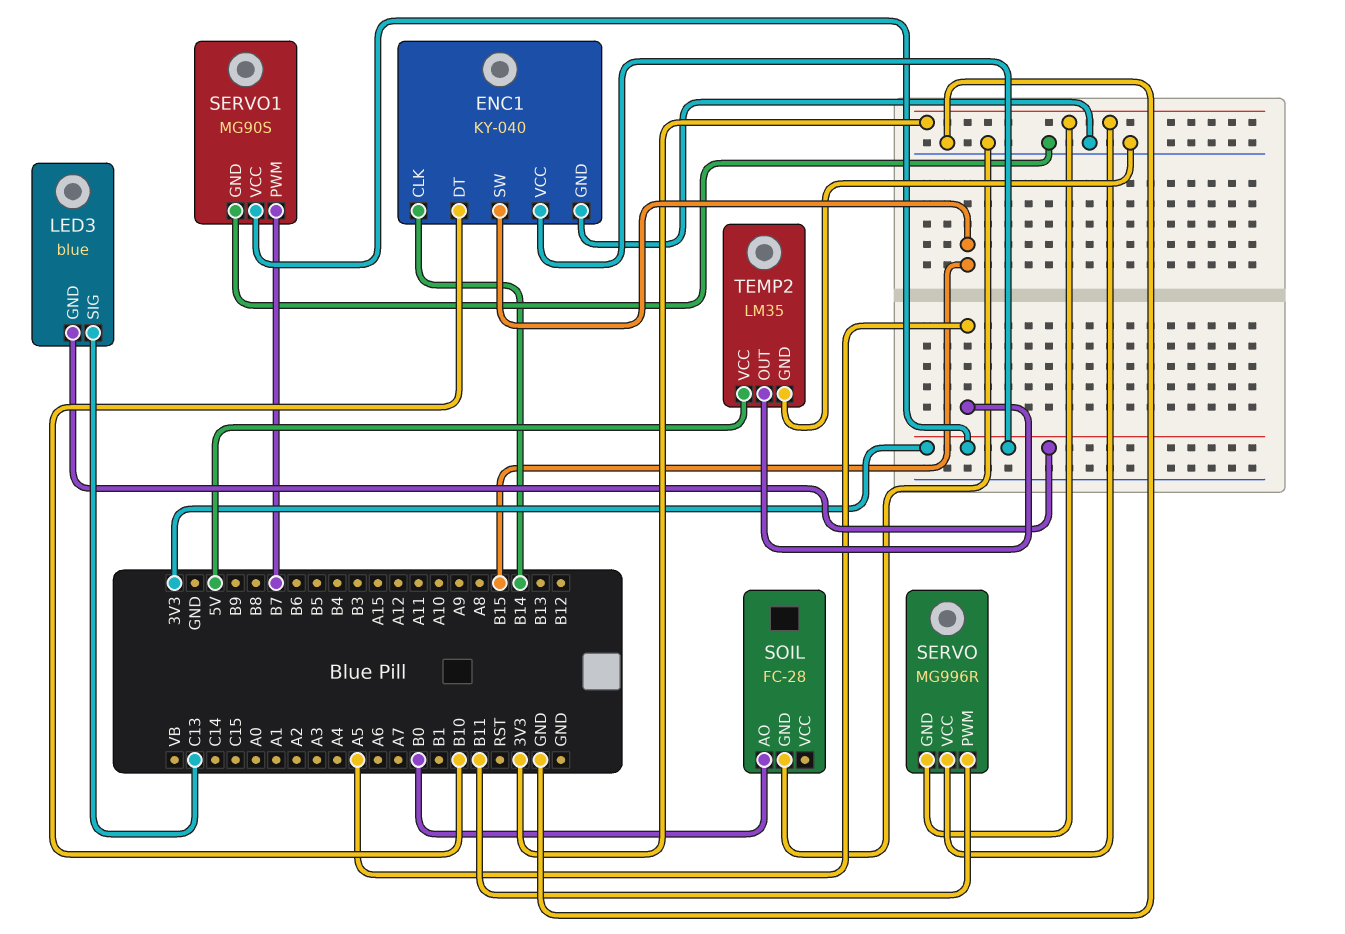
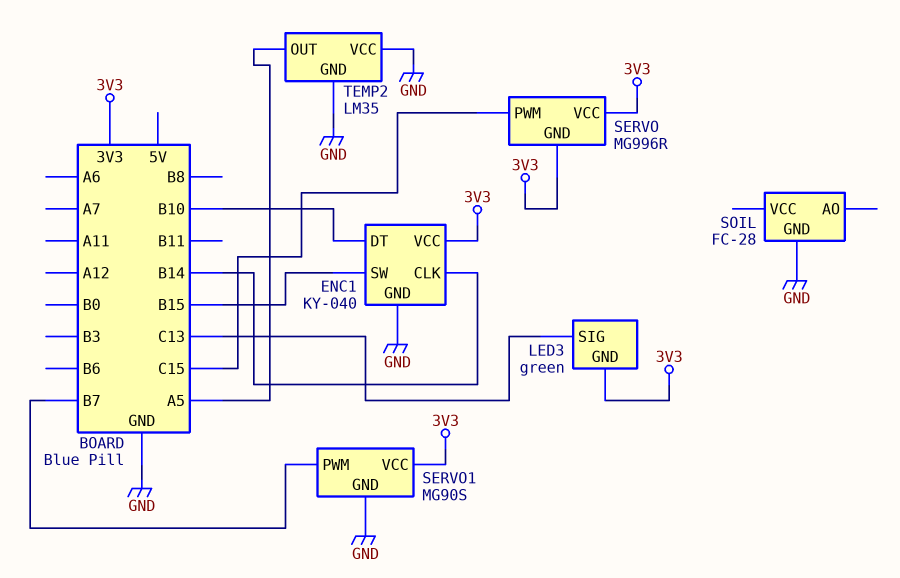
LED3: blue -> green
SERVO pin PWM: B11 -> C15
SOIL pin AO: B0 -> none
TEMP2 pin VCC: 5V -> GND

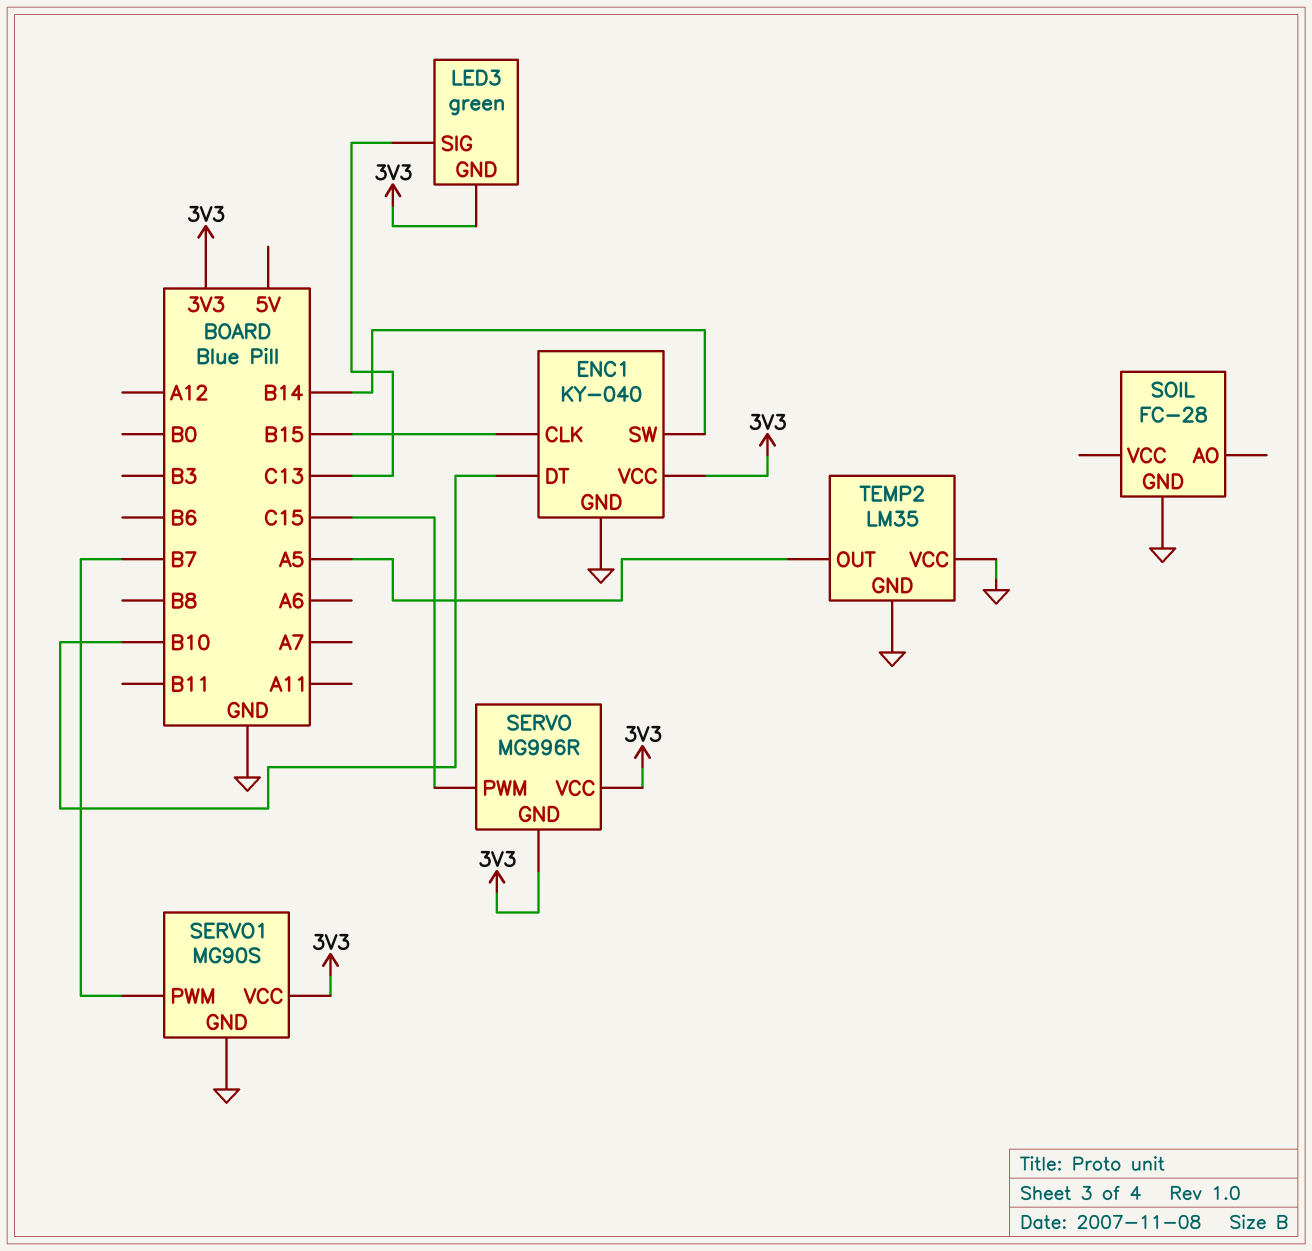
ENC1 pin CLK: B14 -> B15
ENC1 pin SW: B15 -> B14

